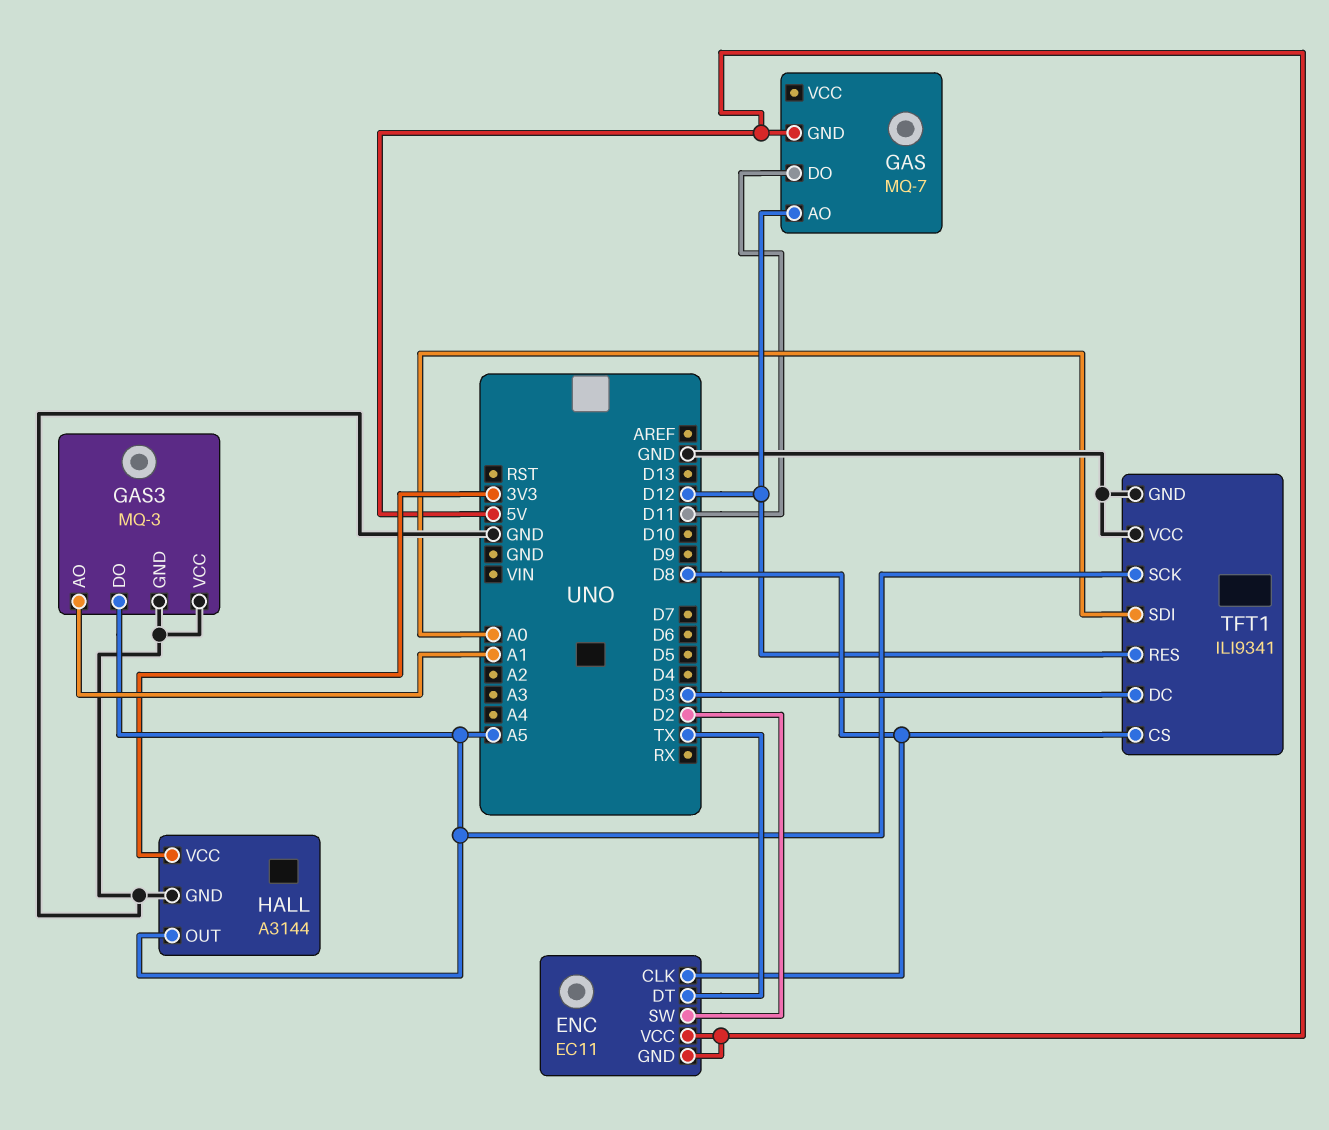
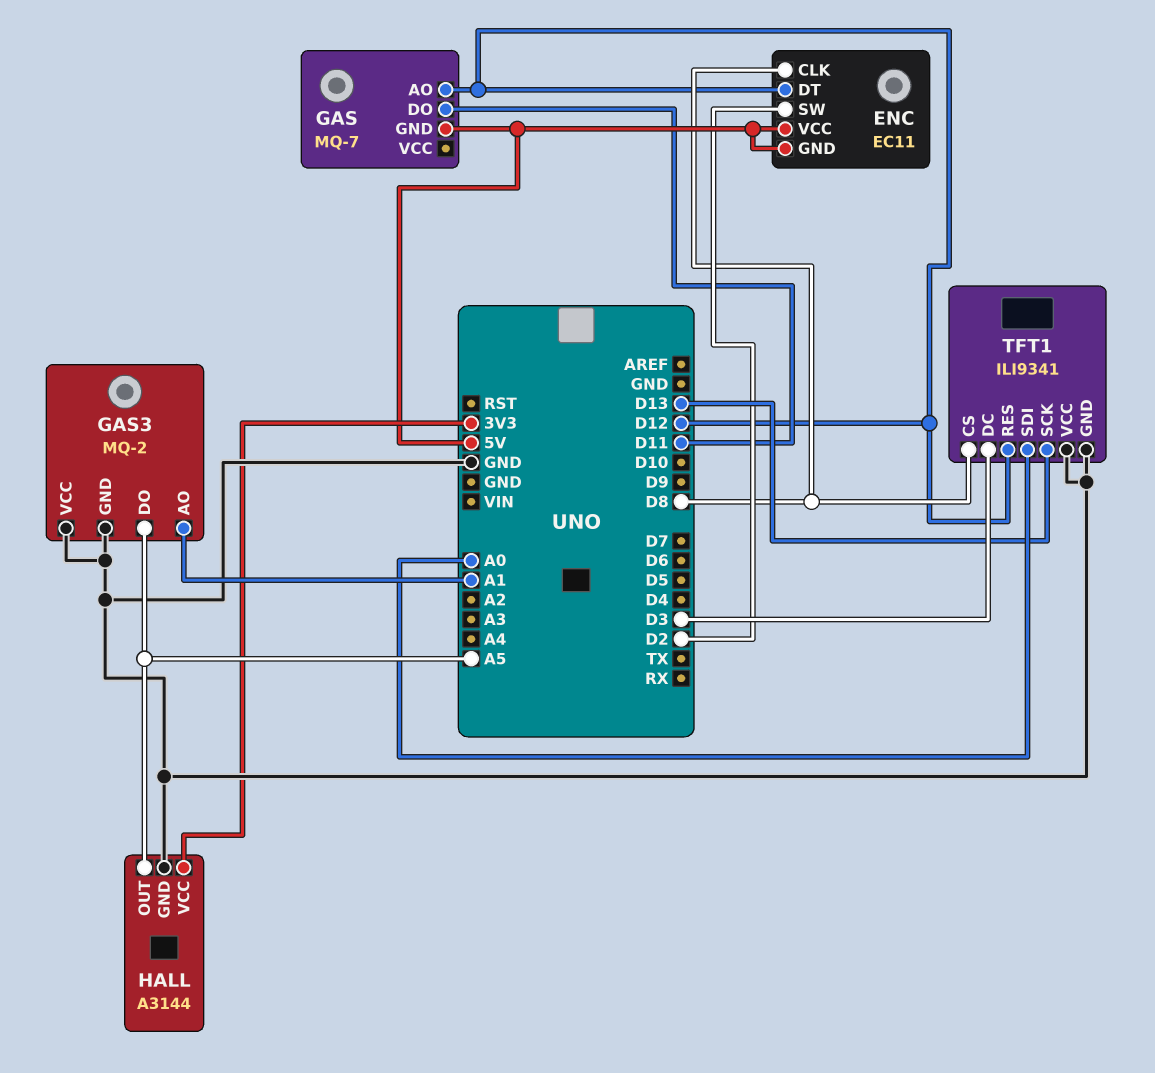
ENC pin DT: TX -> D12
GAS3: MQ-3 -> MQ-2
TFT1 pin SCK: A5 -> D13

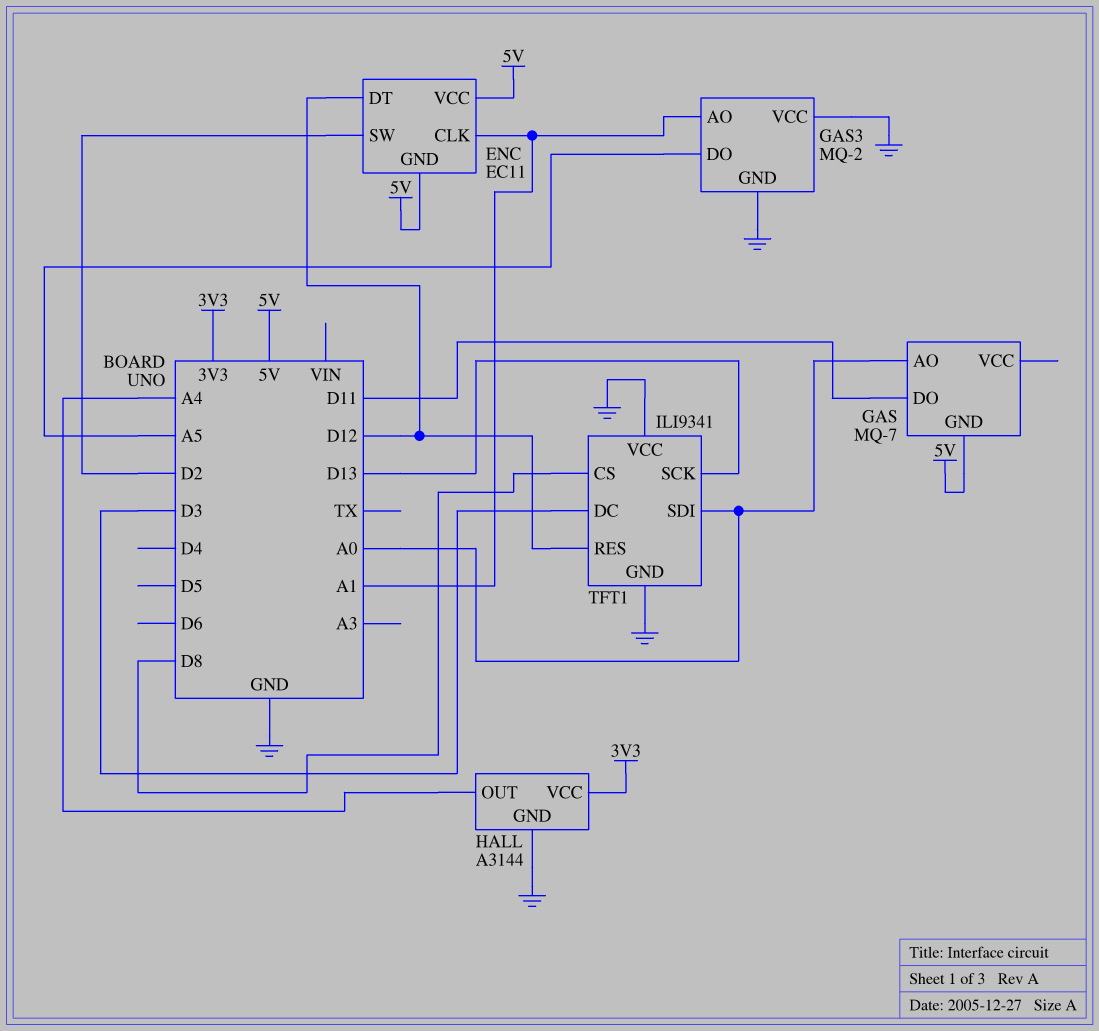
ENC pin CLK: D8 -> A1
GAS pin AO: D12 -> A0
HALL pin OUT: A5 -> A4

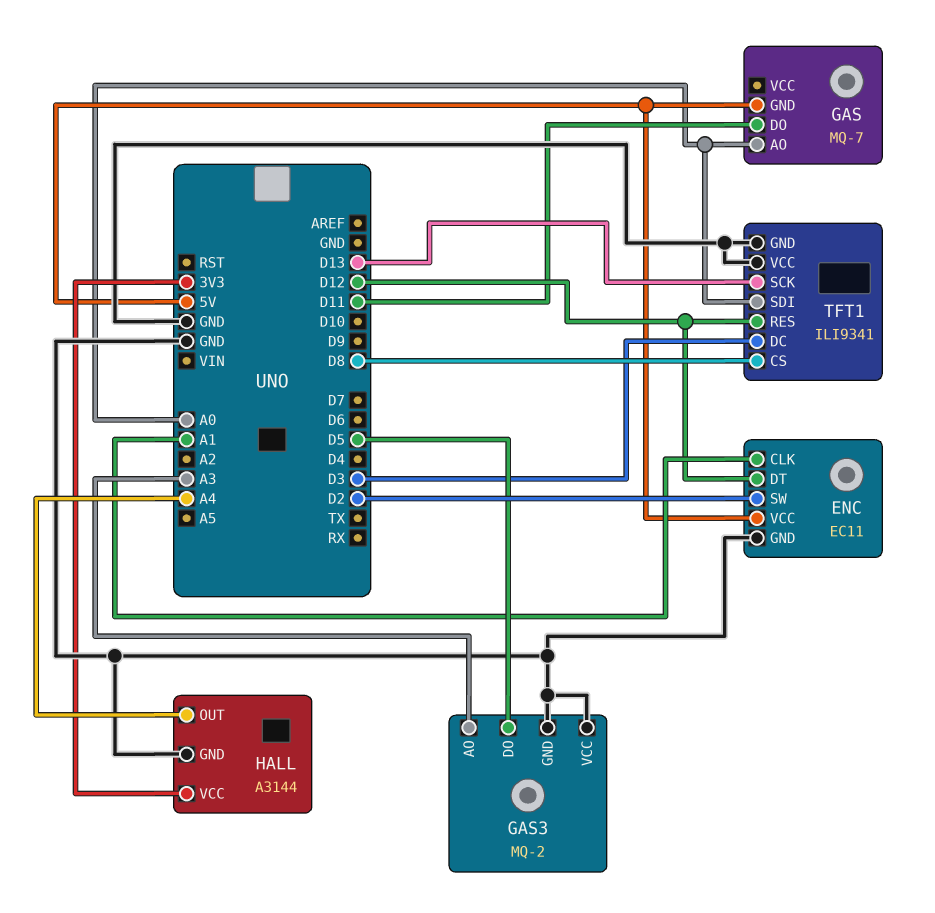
ENC pin GND: 5V -> GND
GAS3 pin AO: A1 -> A3
GAS3 pin DO: A5 -> D5

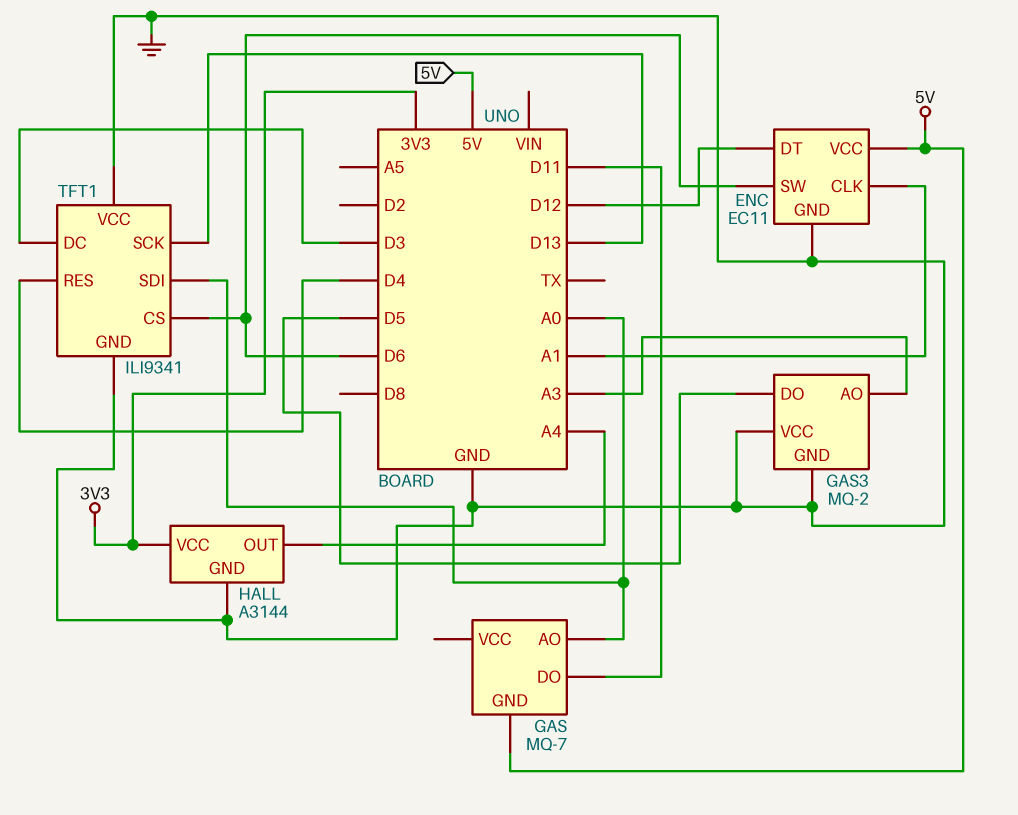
ENC pin SW: D2 -> D6
TFT1 pin CS: D8 -> D6
TFT1 pin RES: D12 -> D4

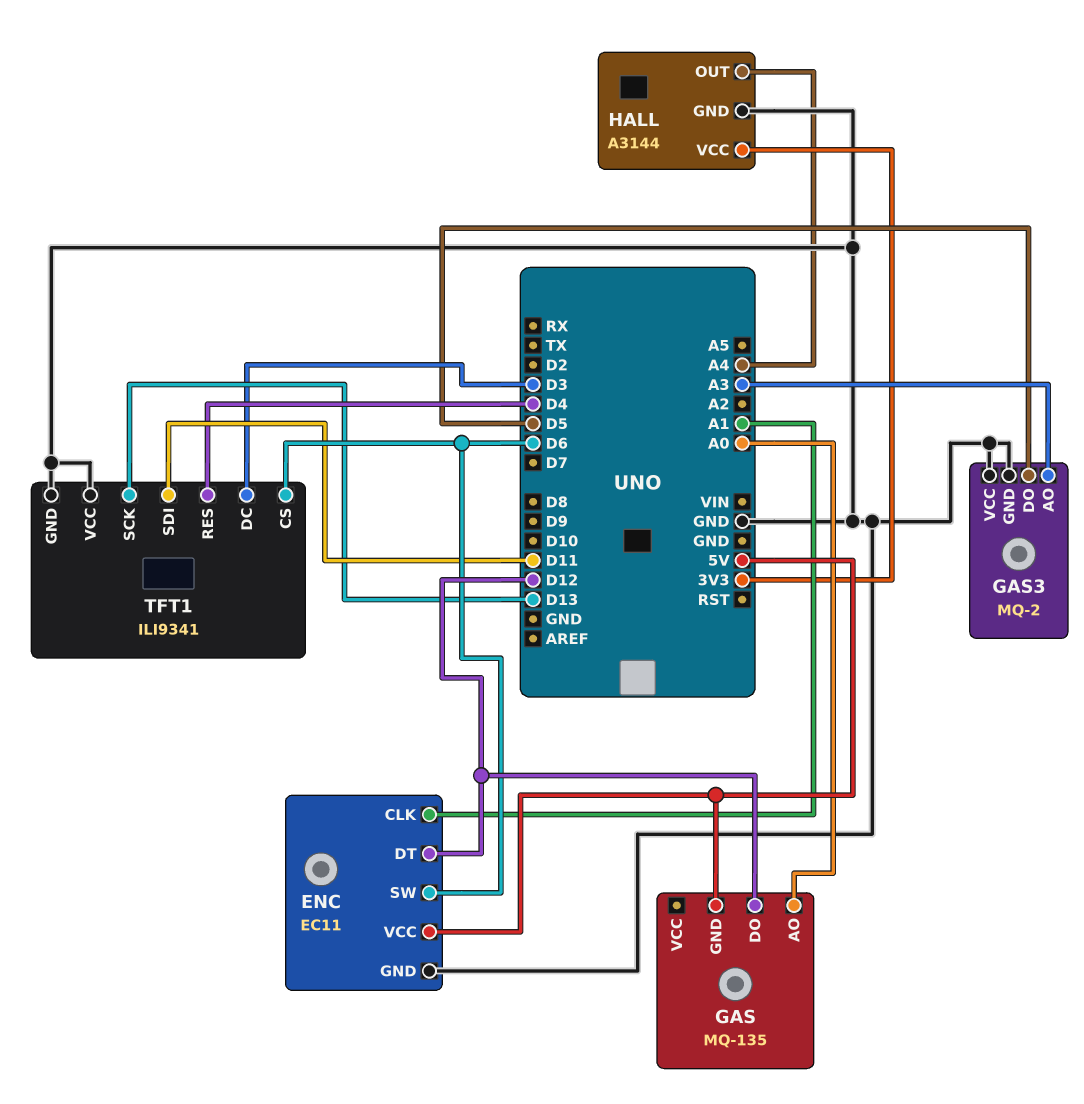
GAS: MQ-7 -> MQ-135
GAS pin DO: D11 -> D12
TFT1 pin SDI: A0 -> D11

